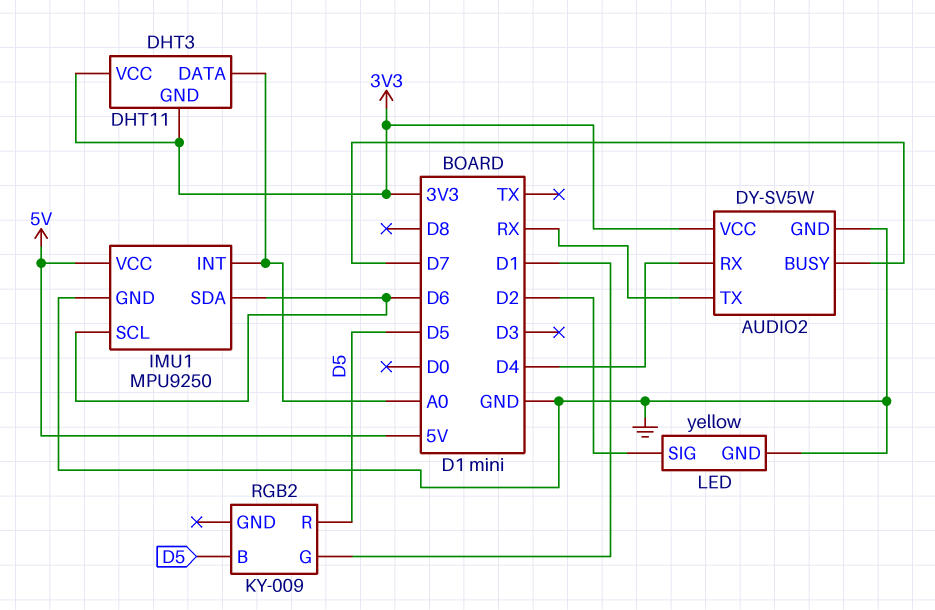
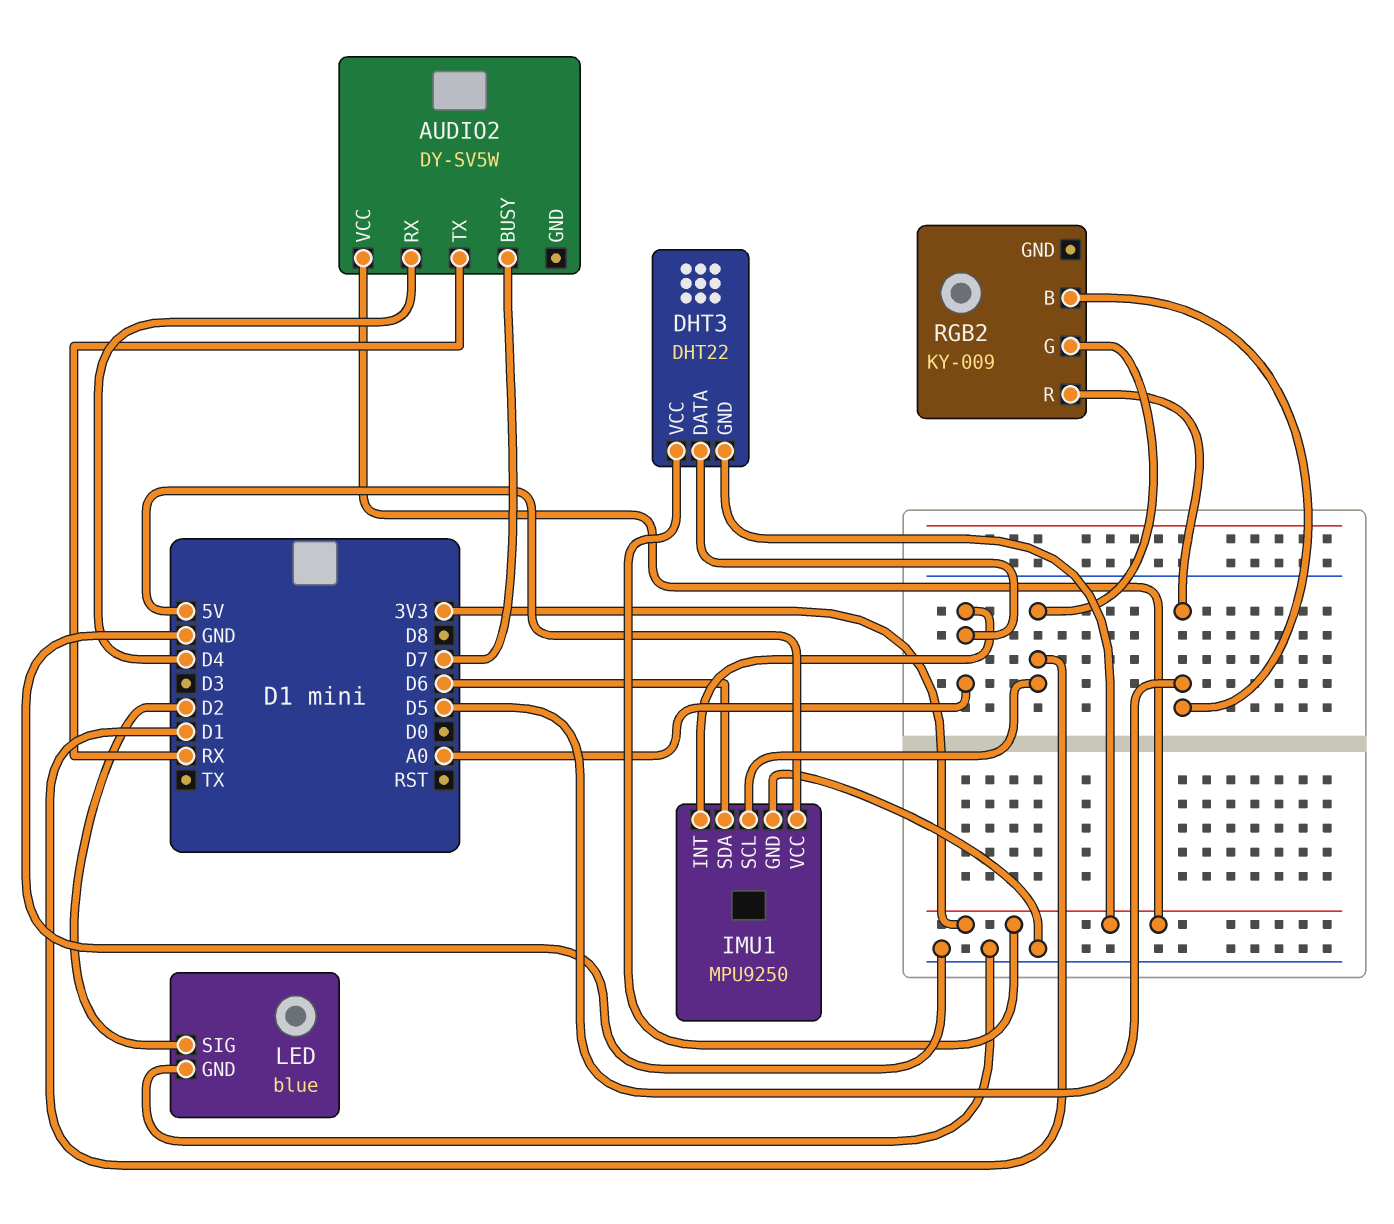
AUDIO2 pin GND: GND -> none
DHT3: DHT11 -> DHT22
IMU1 pin SCL: D6 -> D1
LED: yellow -> blue

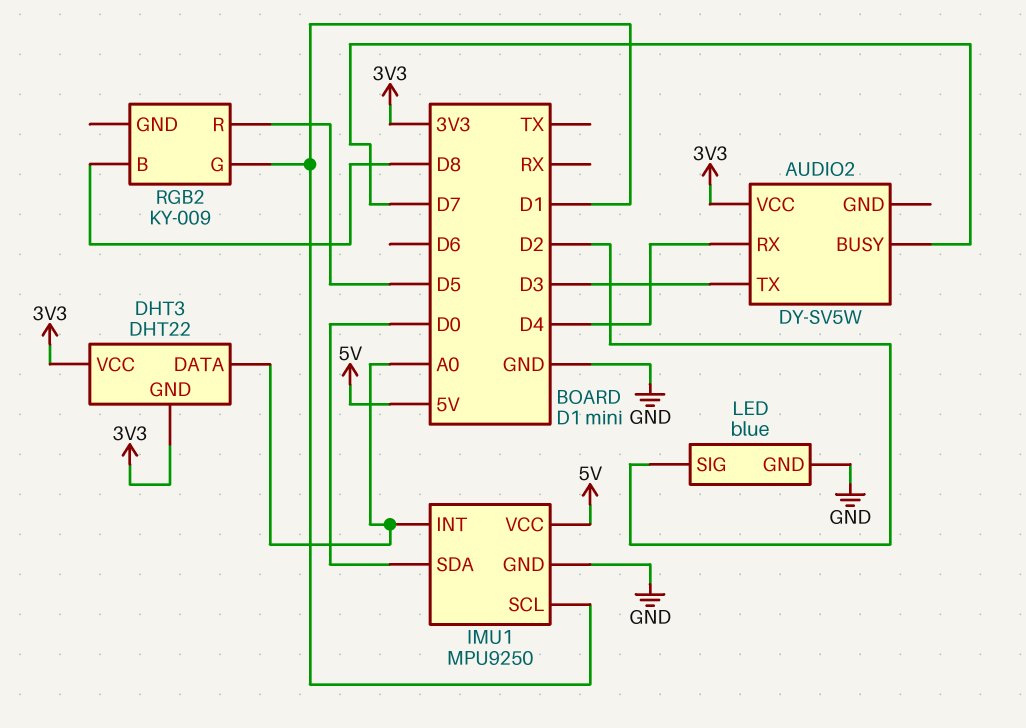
AUDIO2 pin TX: RX -> D3
IMU1 pin SDA: D6 -> D0
RGB2 pin B: D5 -> D8

